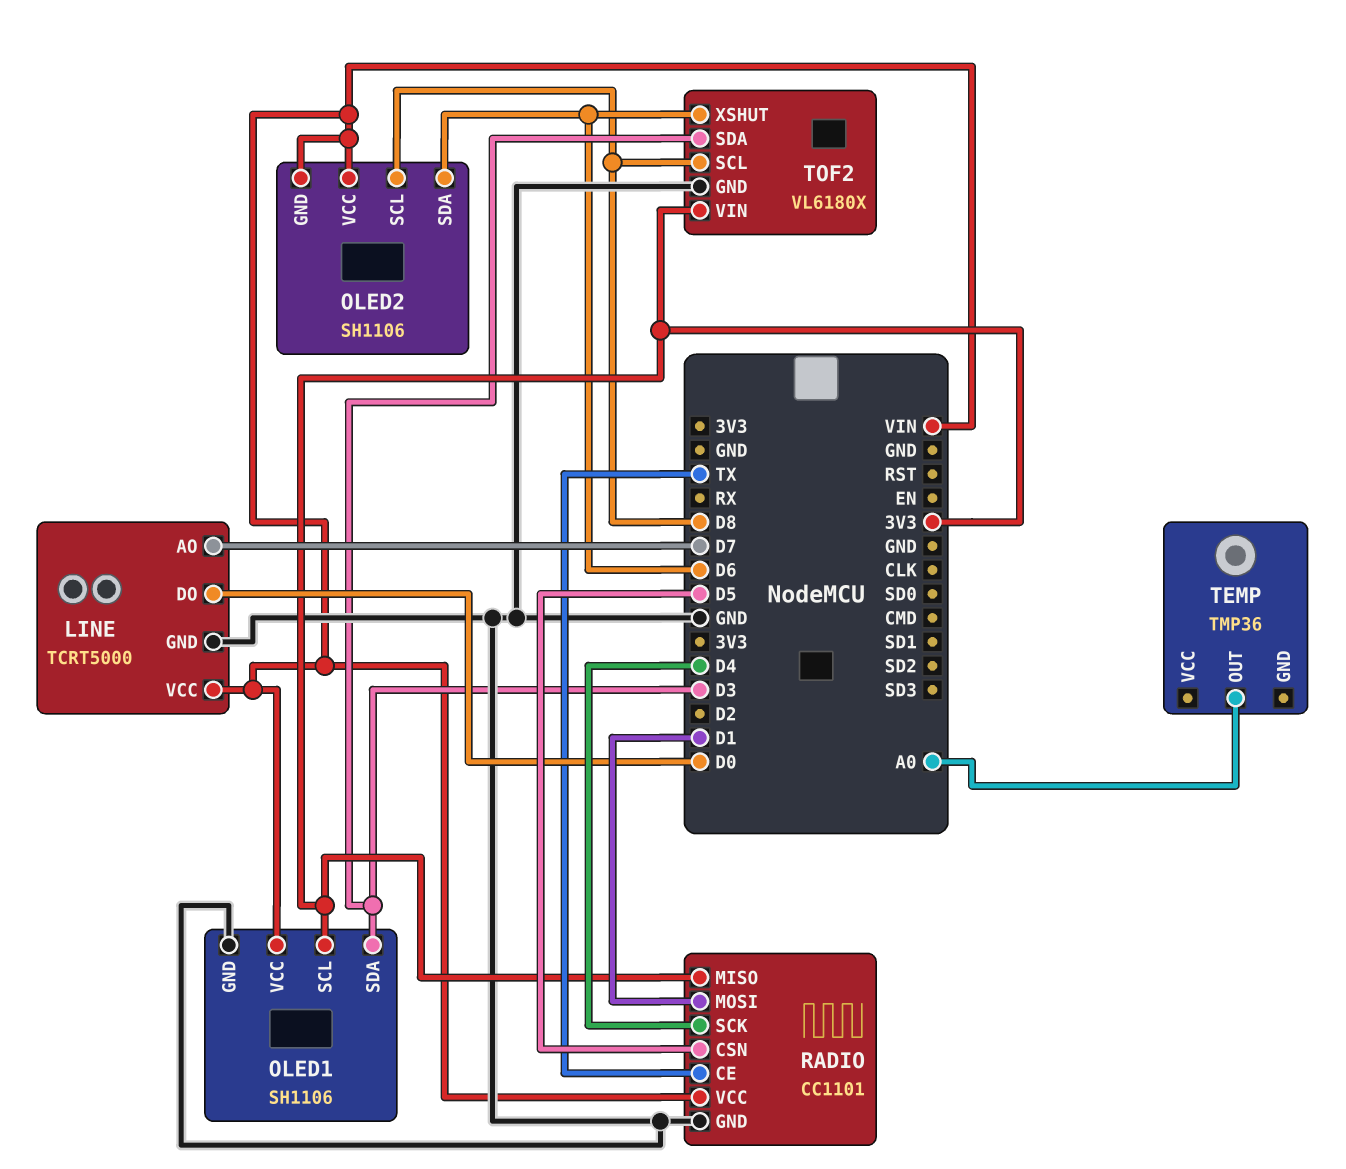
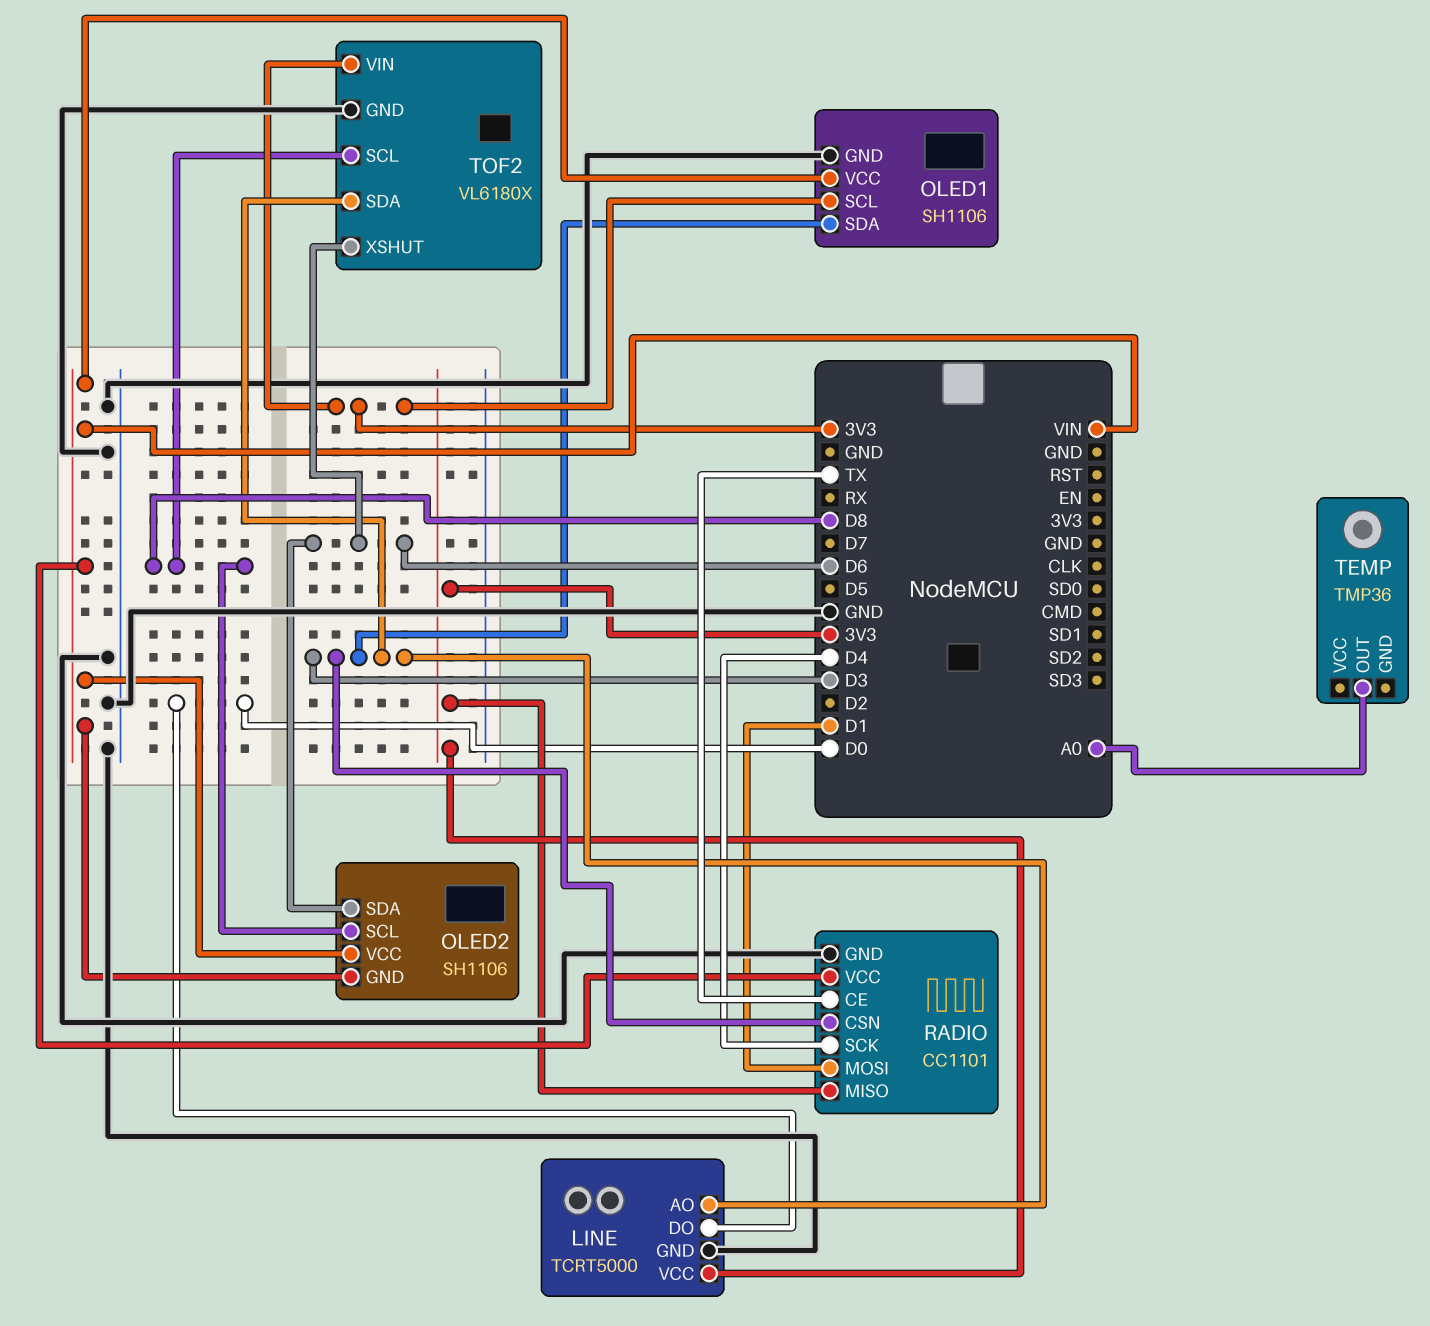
LINE pin AO: D7 -> D3
LINE pin VCC: VIN -> 3V3
RADIO pin CSN: D5 -> D3

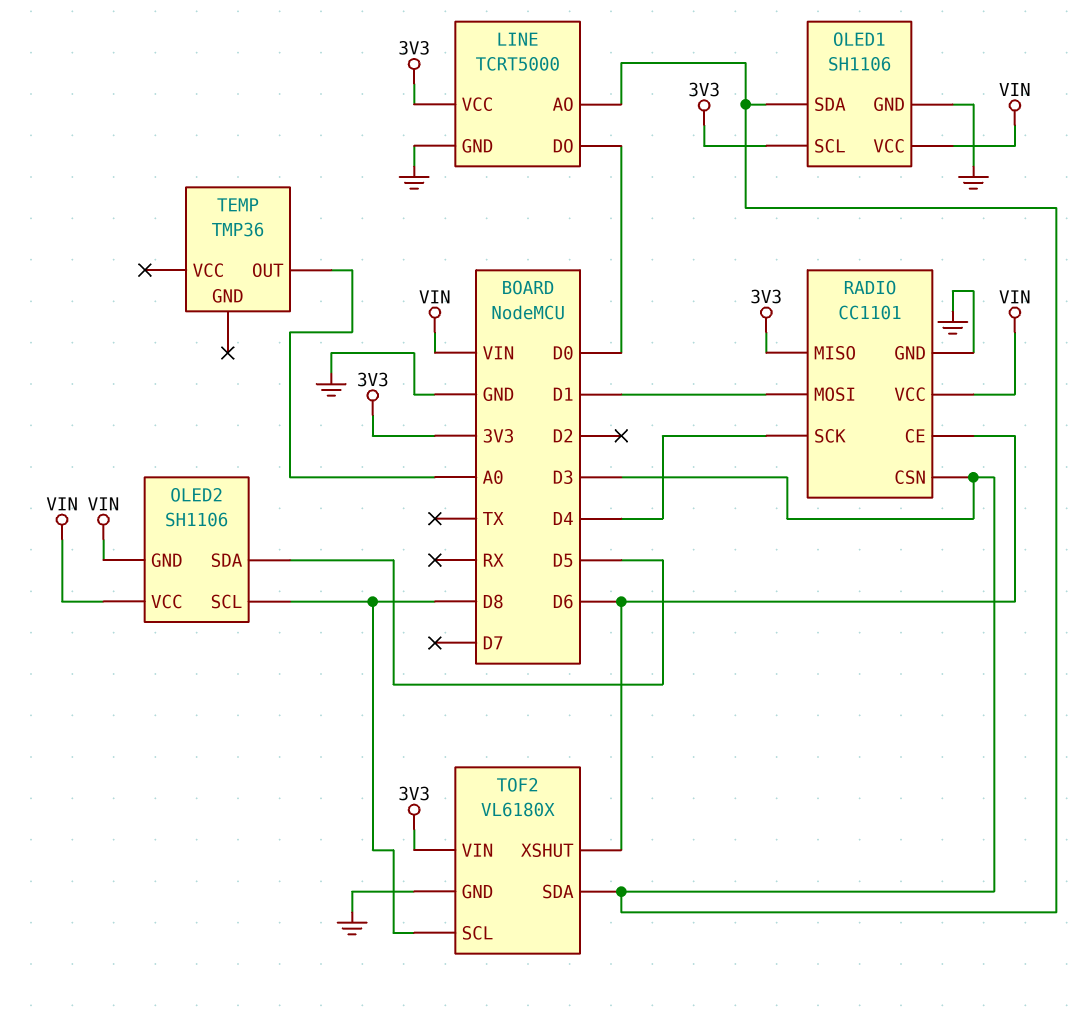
OLED2 pin SDA: D6 -> D5
RADIO pin CE: TX -> D6

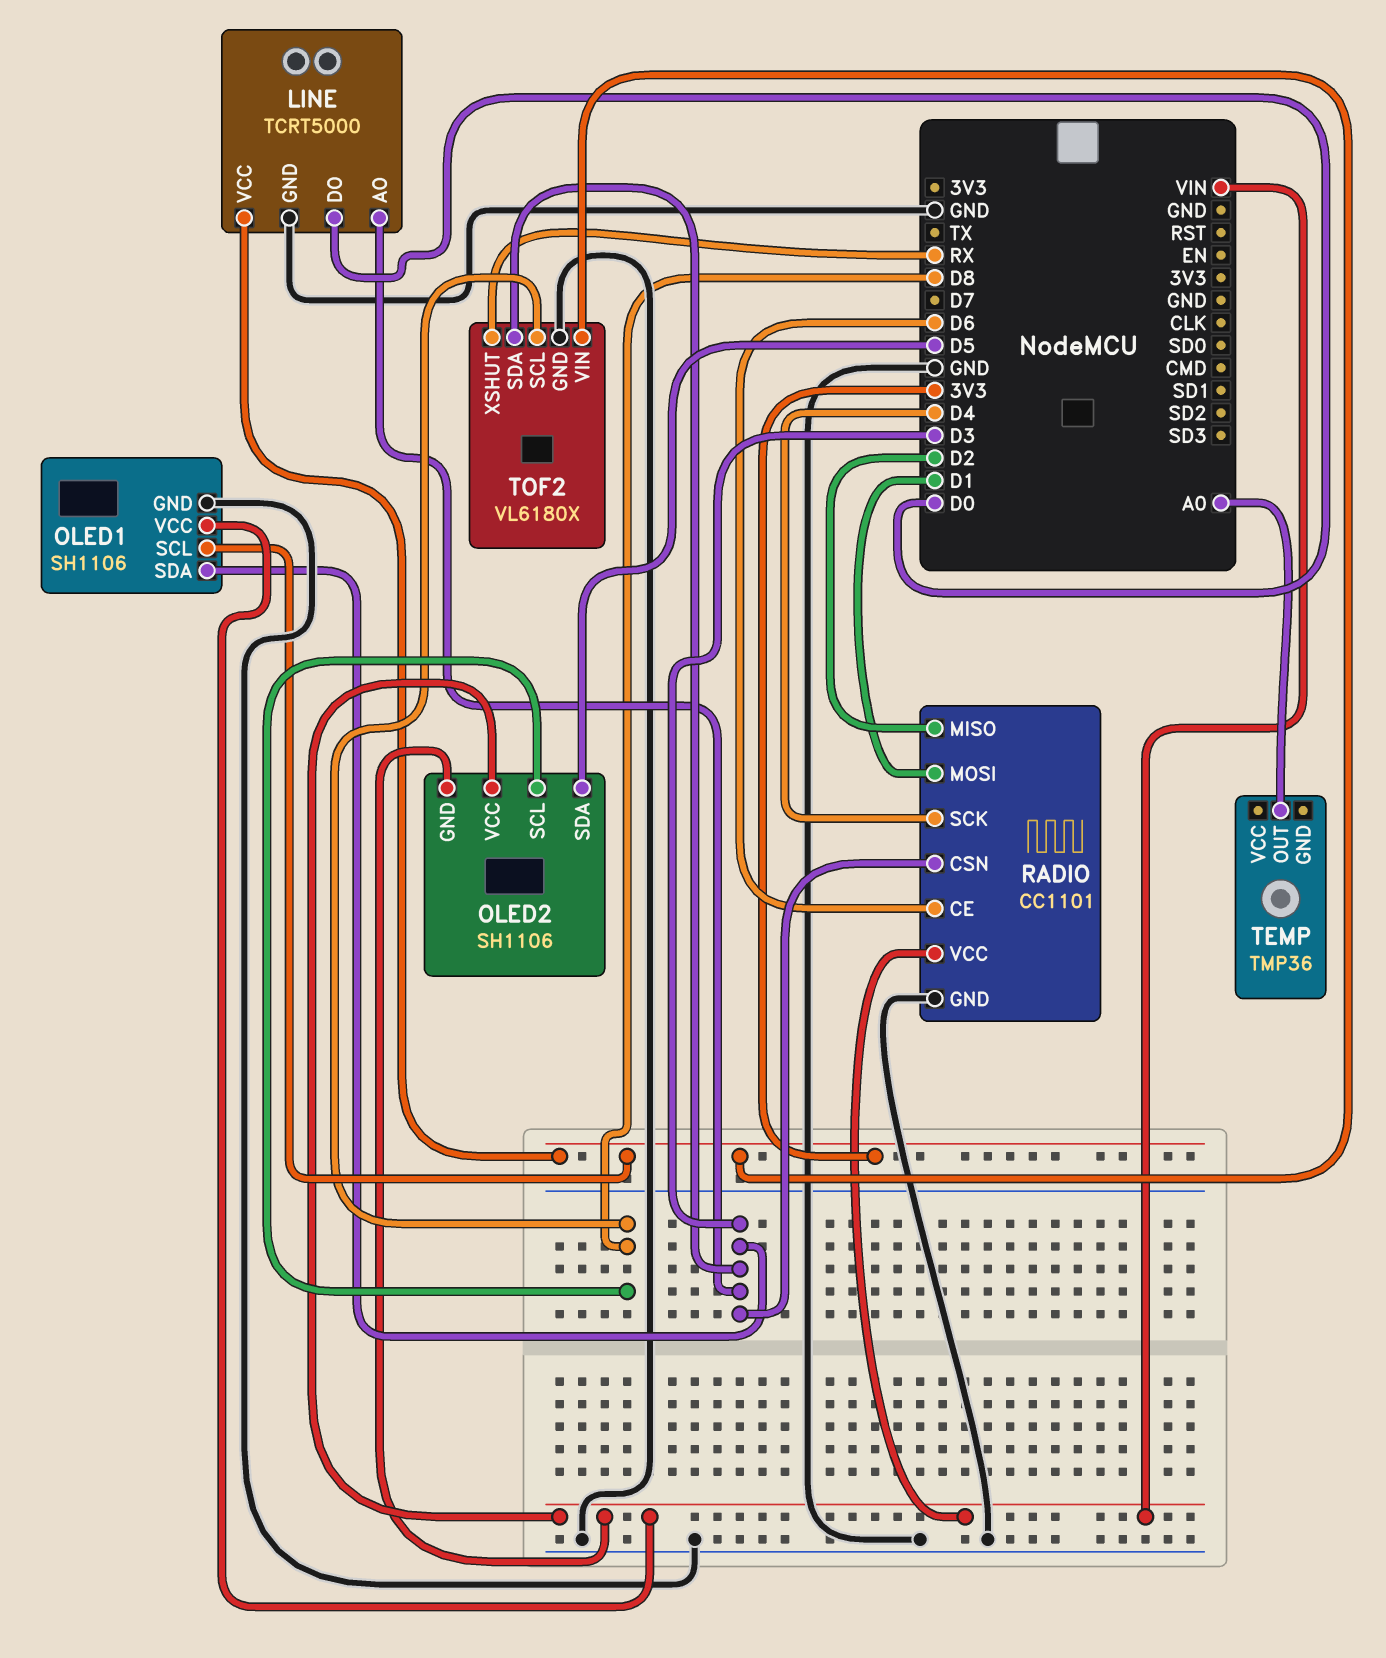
RADIO pin MISO: 3V3 -> D2
TOF2 pin XSHUT: D6 -> RX

